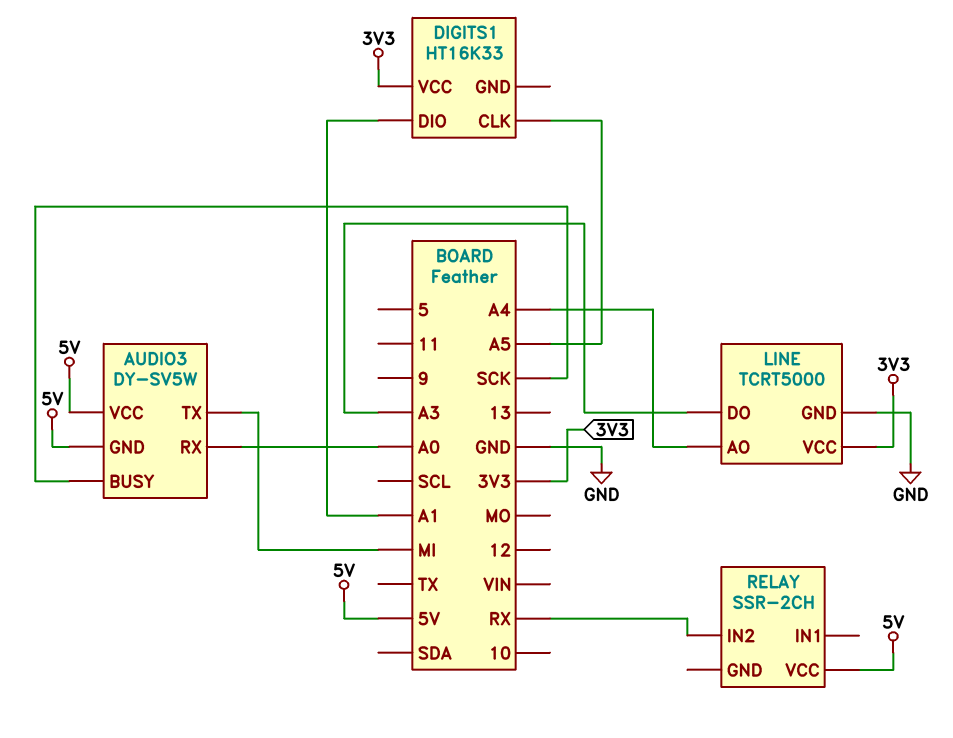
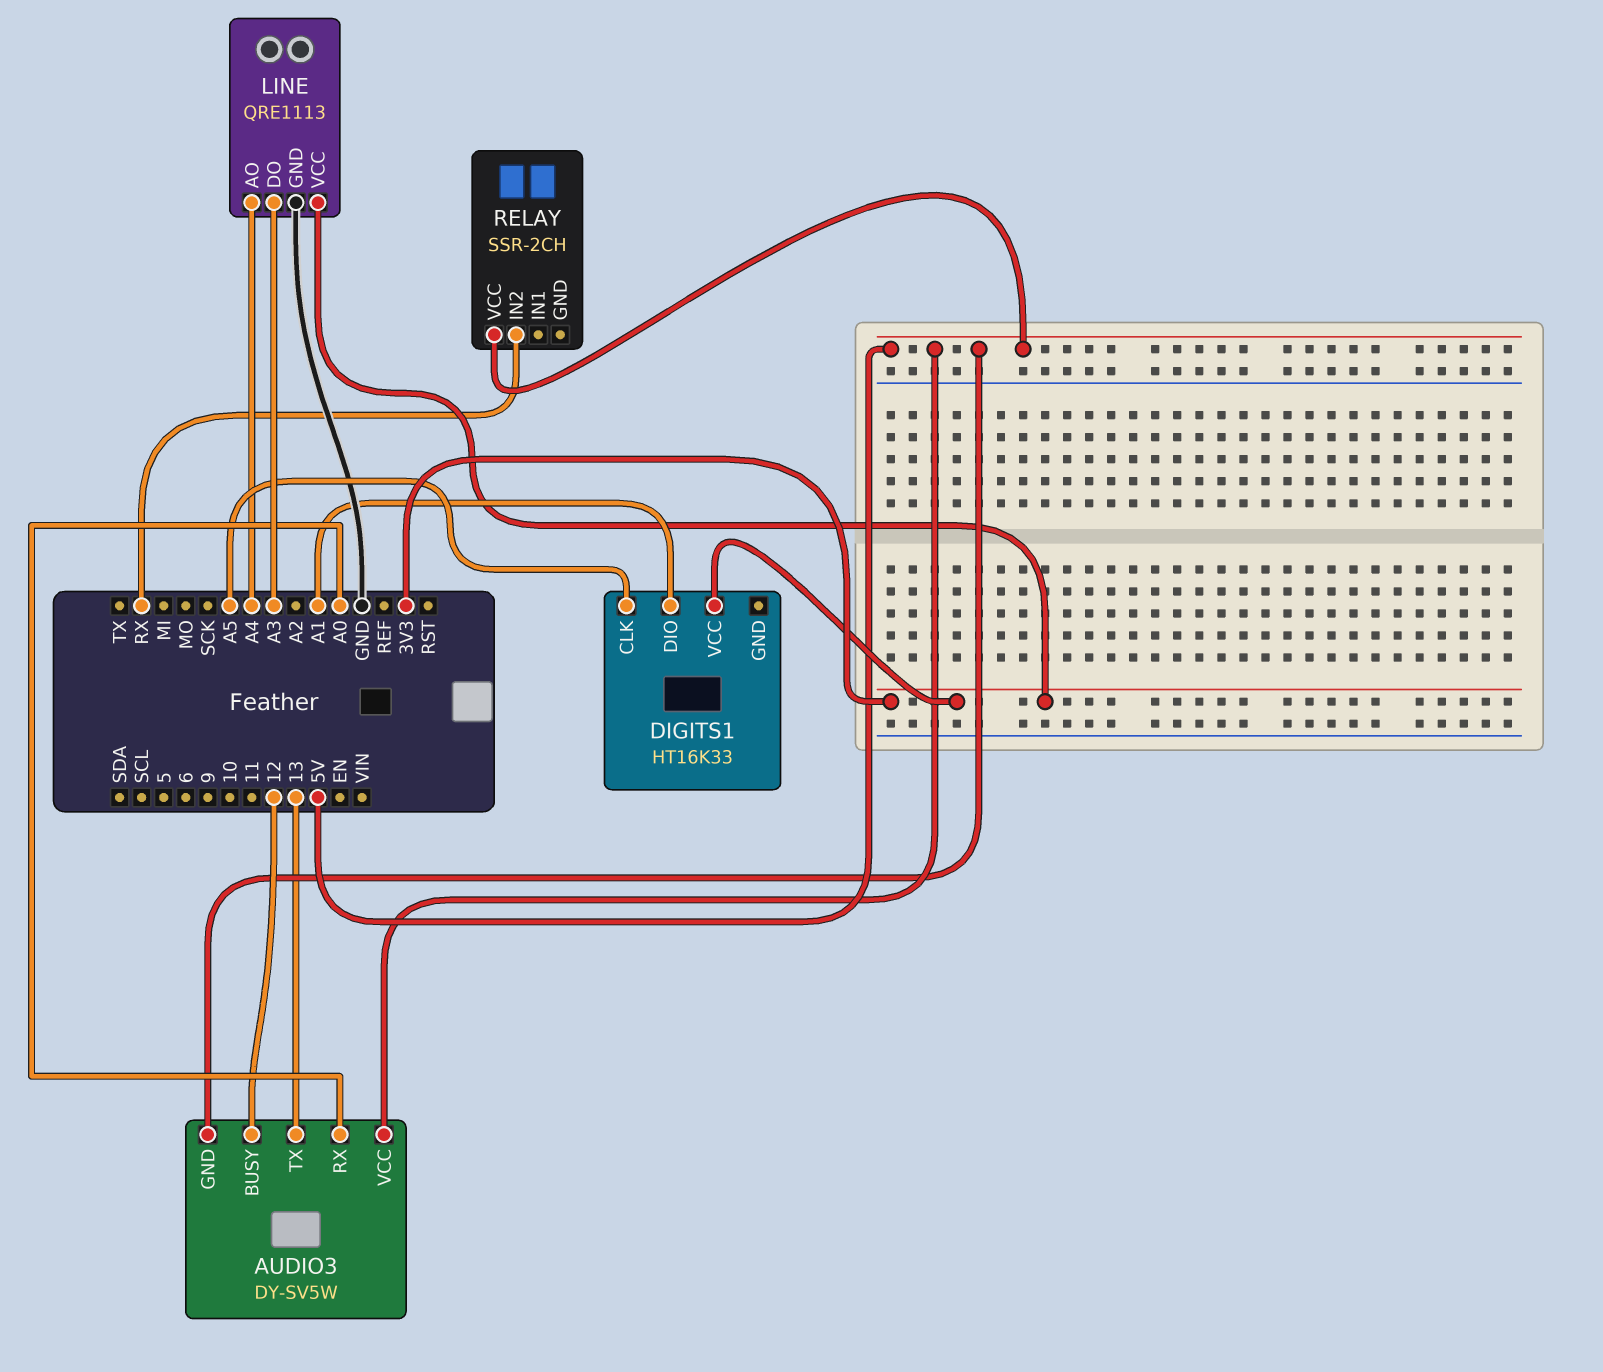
AUDIO3 pin BUSY: SCK -> 12
AUDIO3 pin TX: MI -> 13
LINE: TCRT5000 -> QRE1113

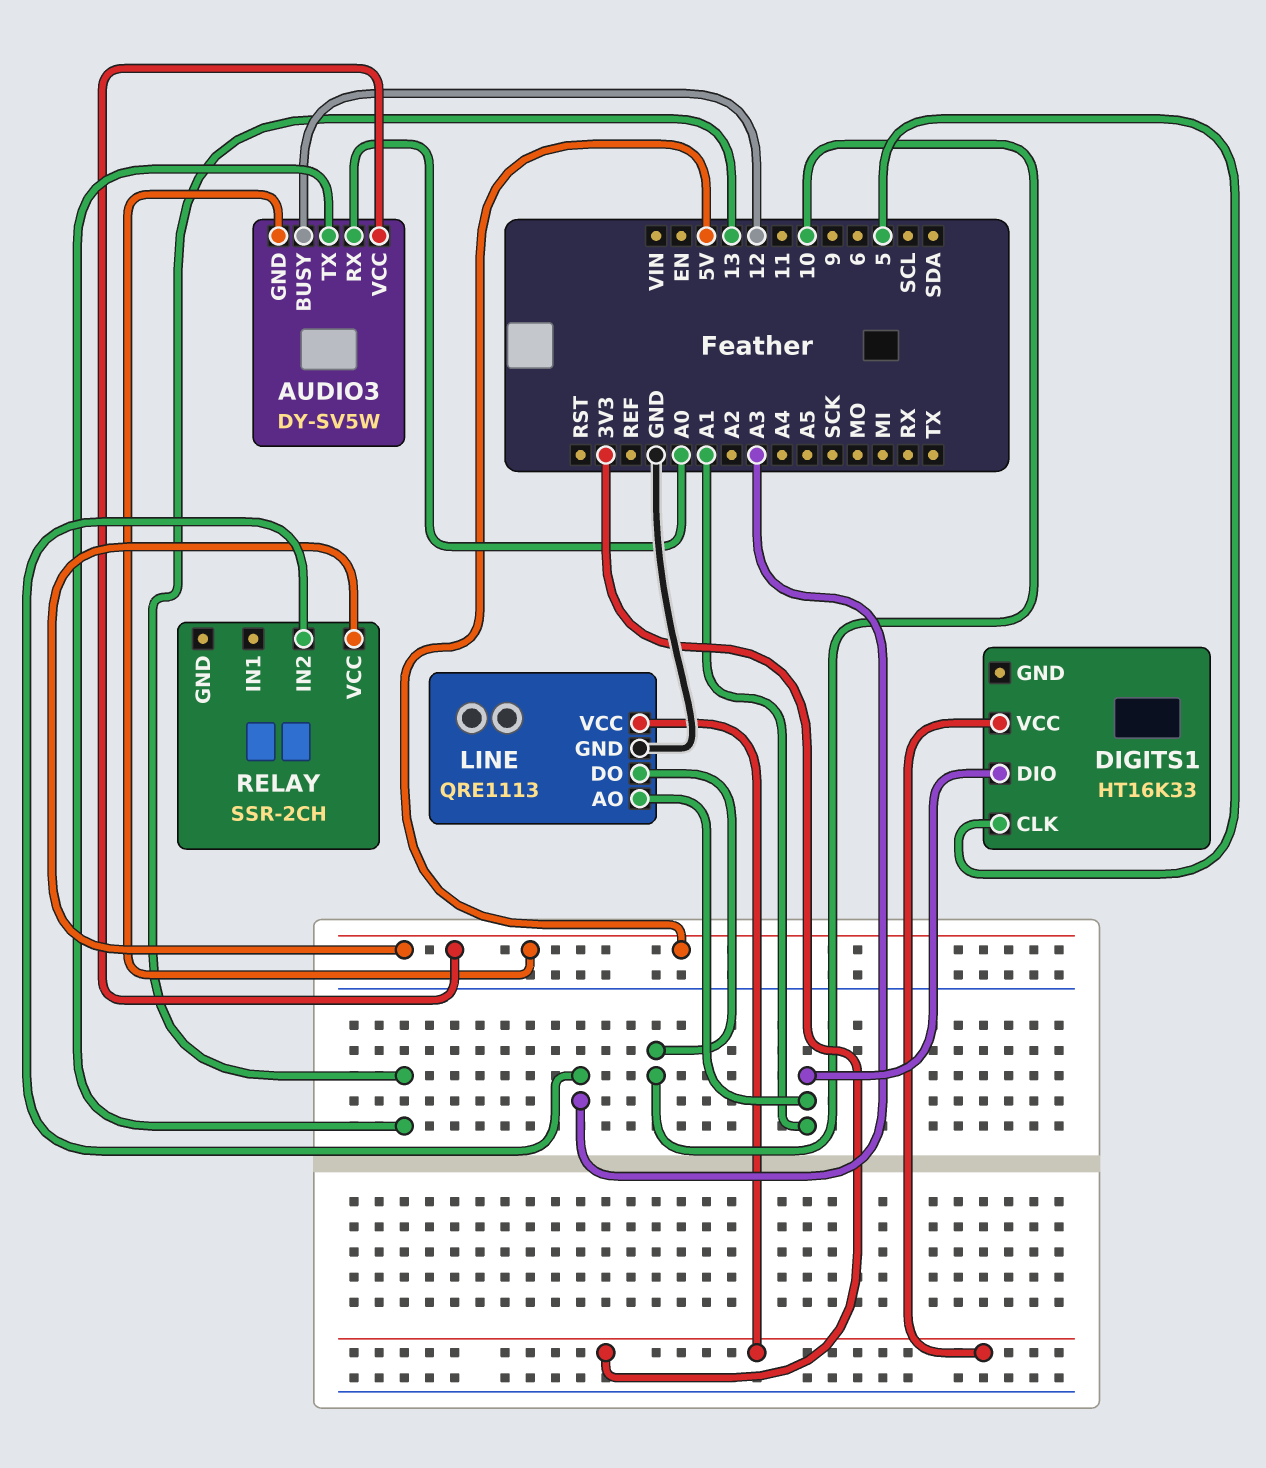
DIGITS1 pin CLK: A5 -> 5
LINE pin AO: A4 -> A1
LINE pin DO: A3 -> 10
RELAY pin IN2: RX -> A3

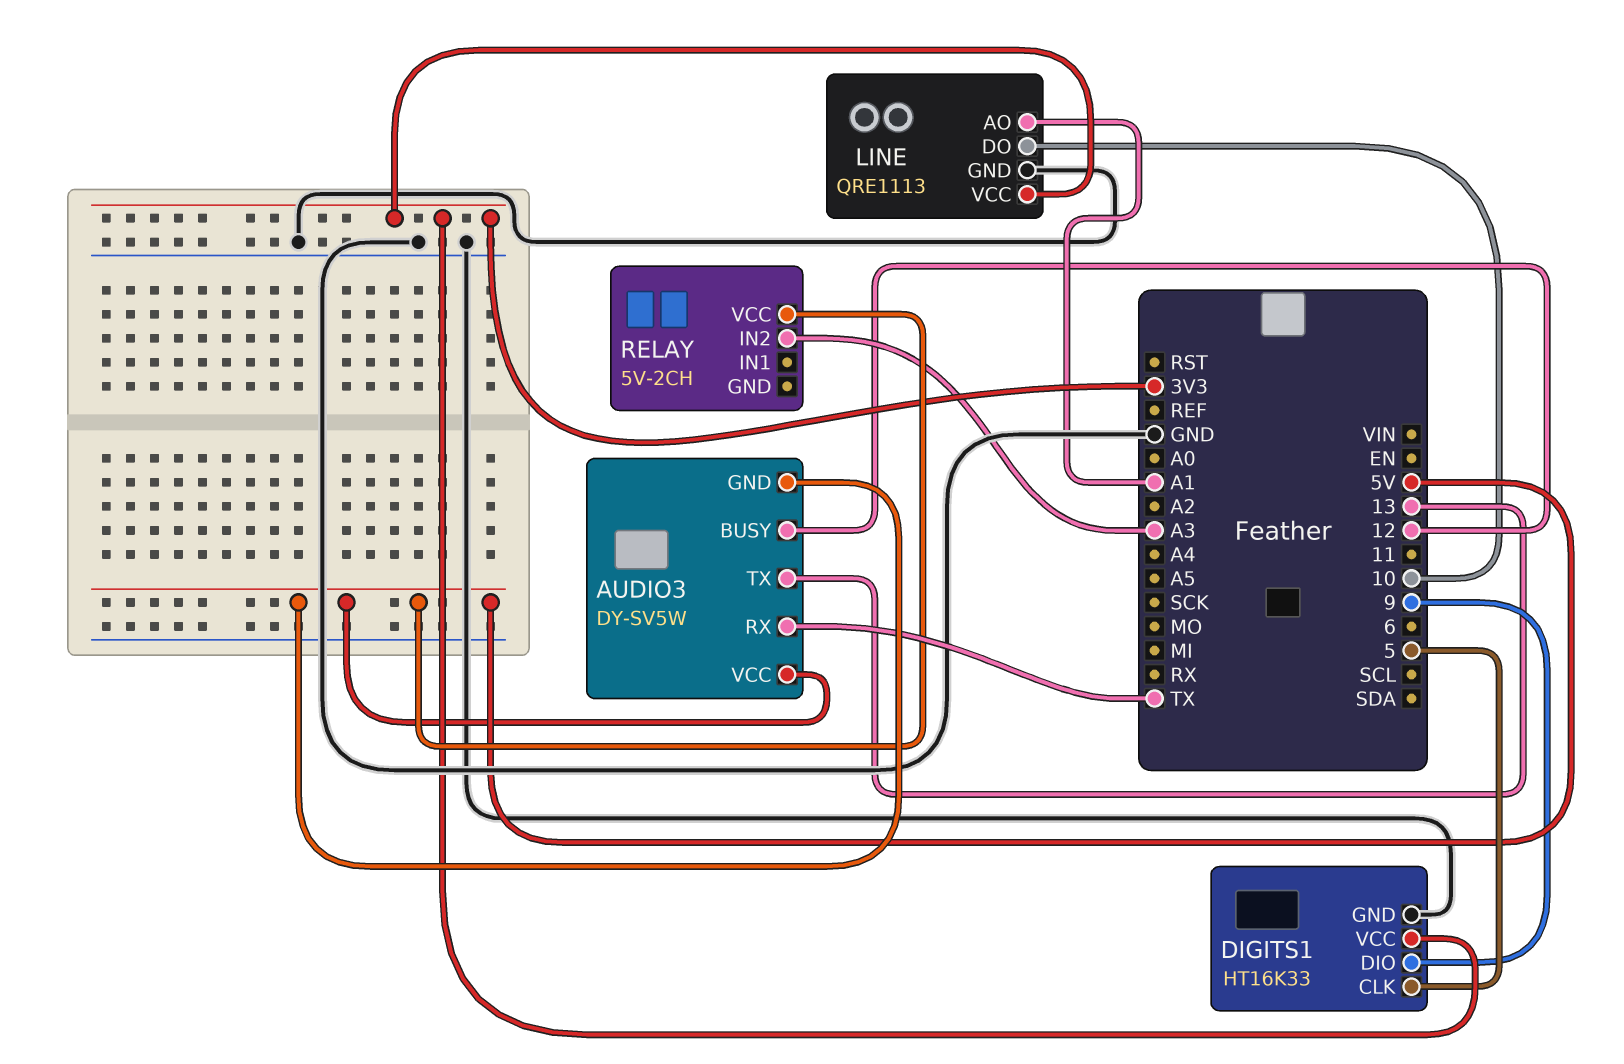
AUDIO3 pin RX: A0 -> TX
DIGITS1 pin DIO: A1 -> 9
DIGITS1 pin GND: none -> GND
RELAY: SSR-2CH -> 5V-2CH

